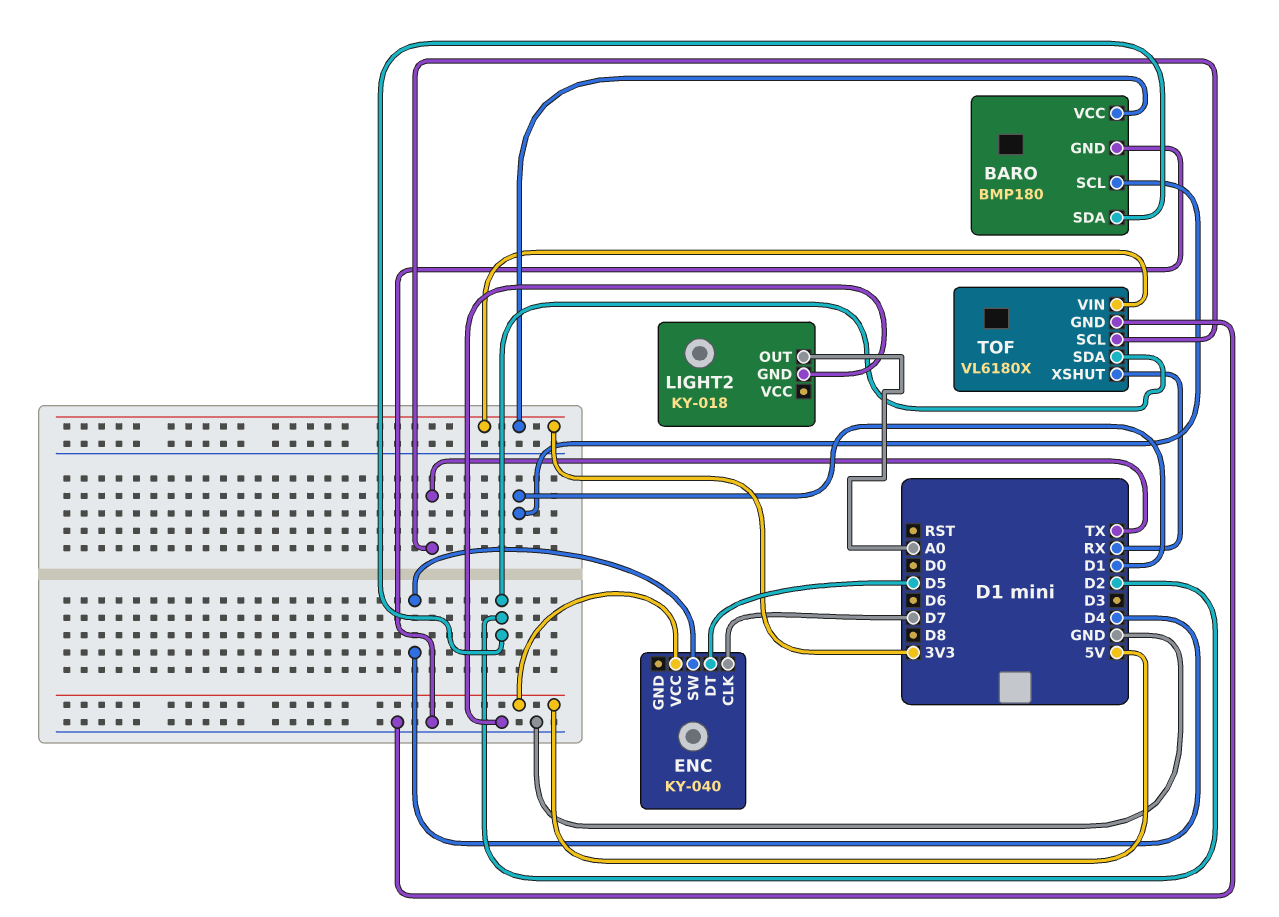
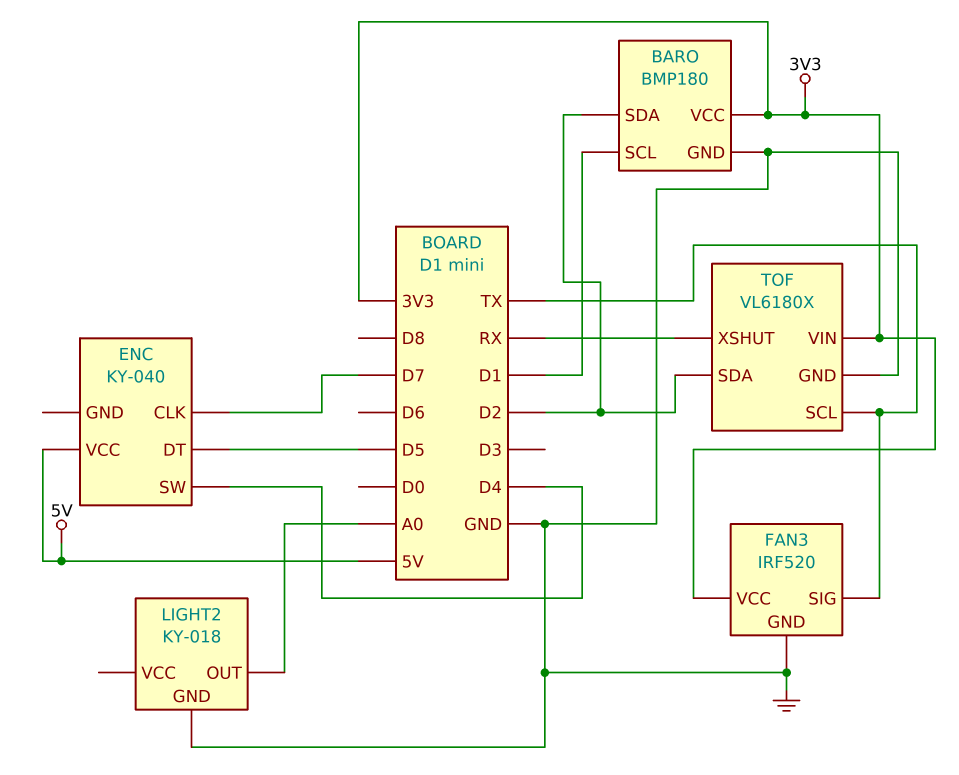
FAN3: none -> IRF520
FAN3 pin GND: none -> GND
FAN3 pin SIG: none -> TX
FAN3 pin VCC: none -> 3V3

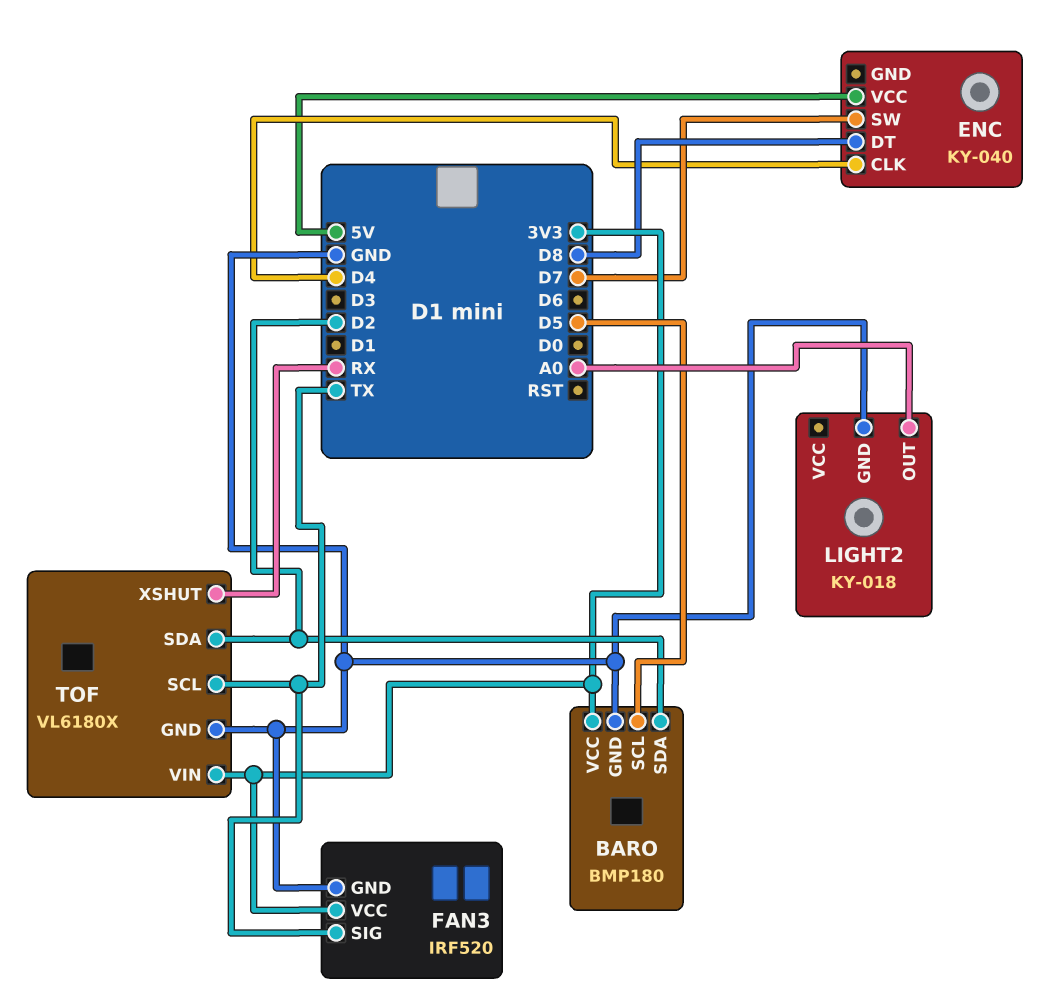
BARO pin SCL: D1 -> D5
ENC pin CLK: D7 -> D4
ENC pin DT: D5 -> D8
ENC pin SW: D4 -> D7

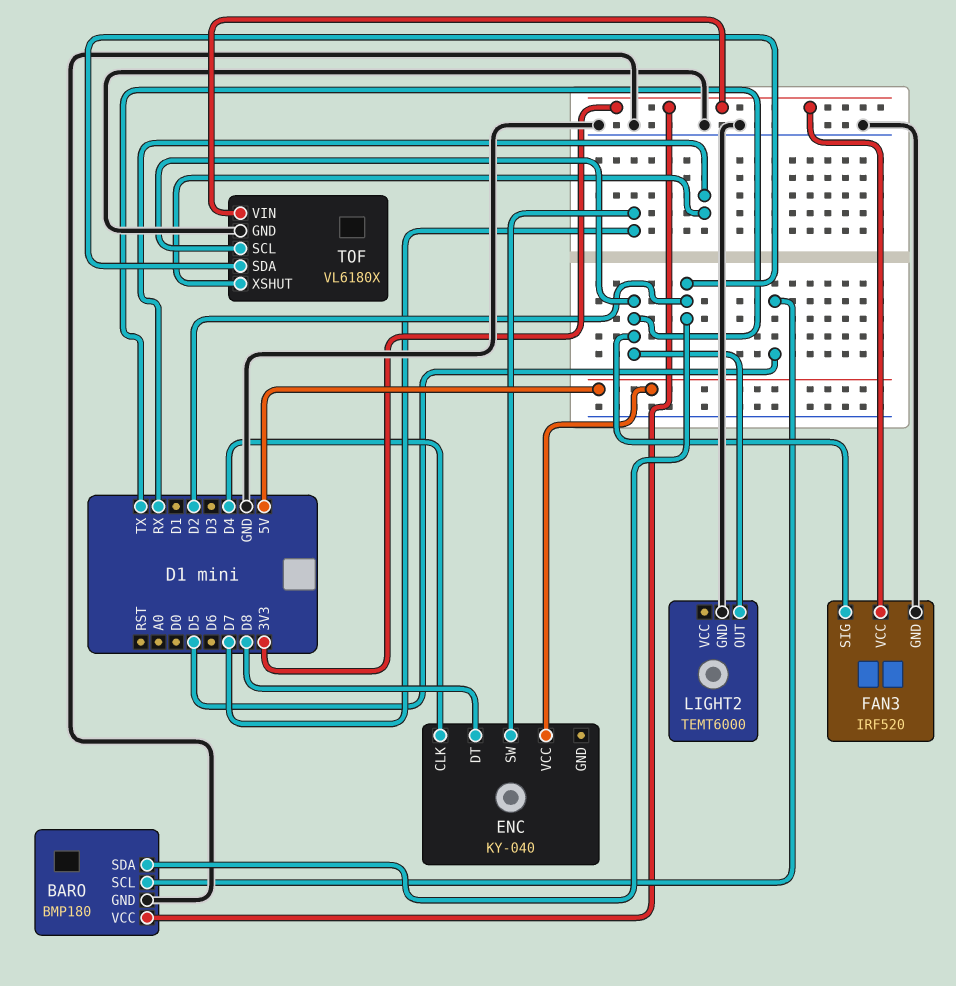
LIGHT2: KY-018 -> TEMT6000
LIGHT2 pin OUT: A0 -> TX

